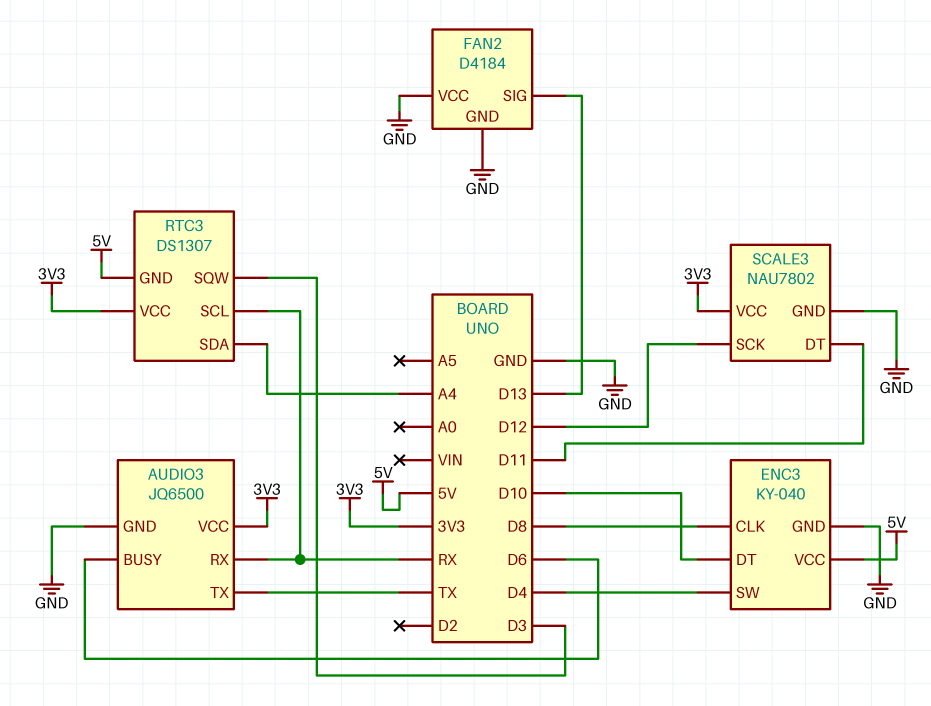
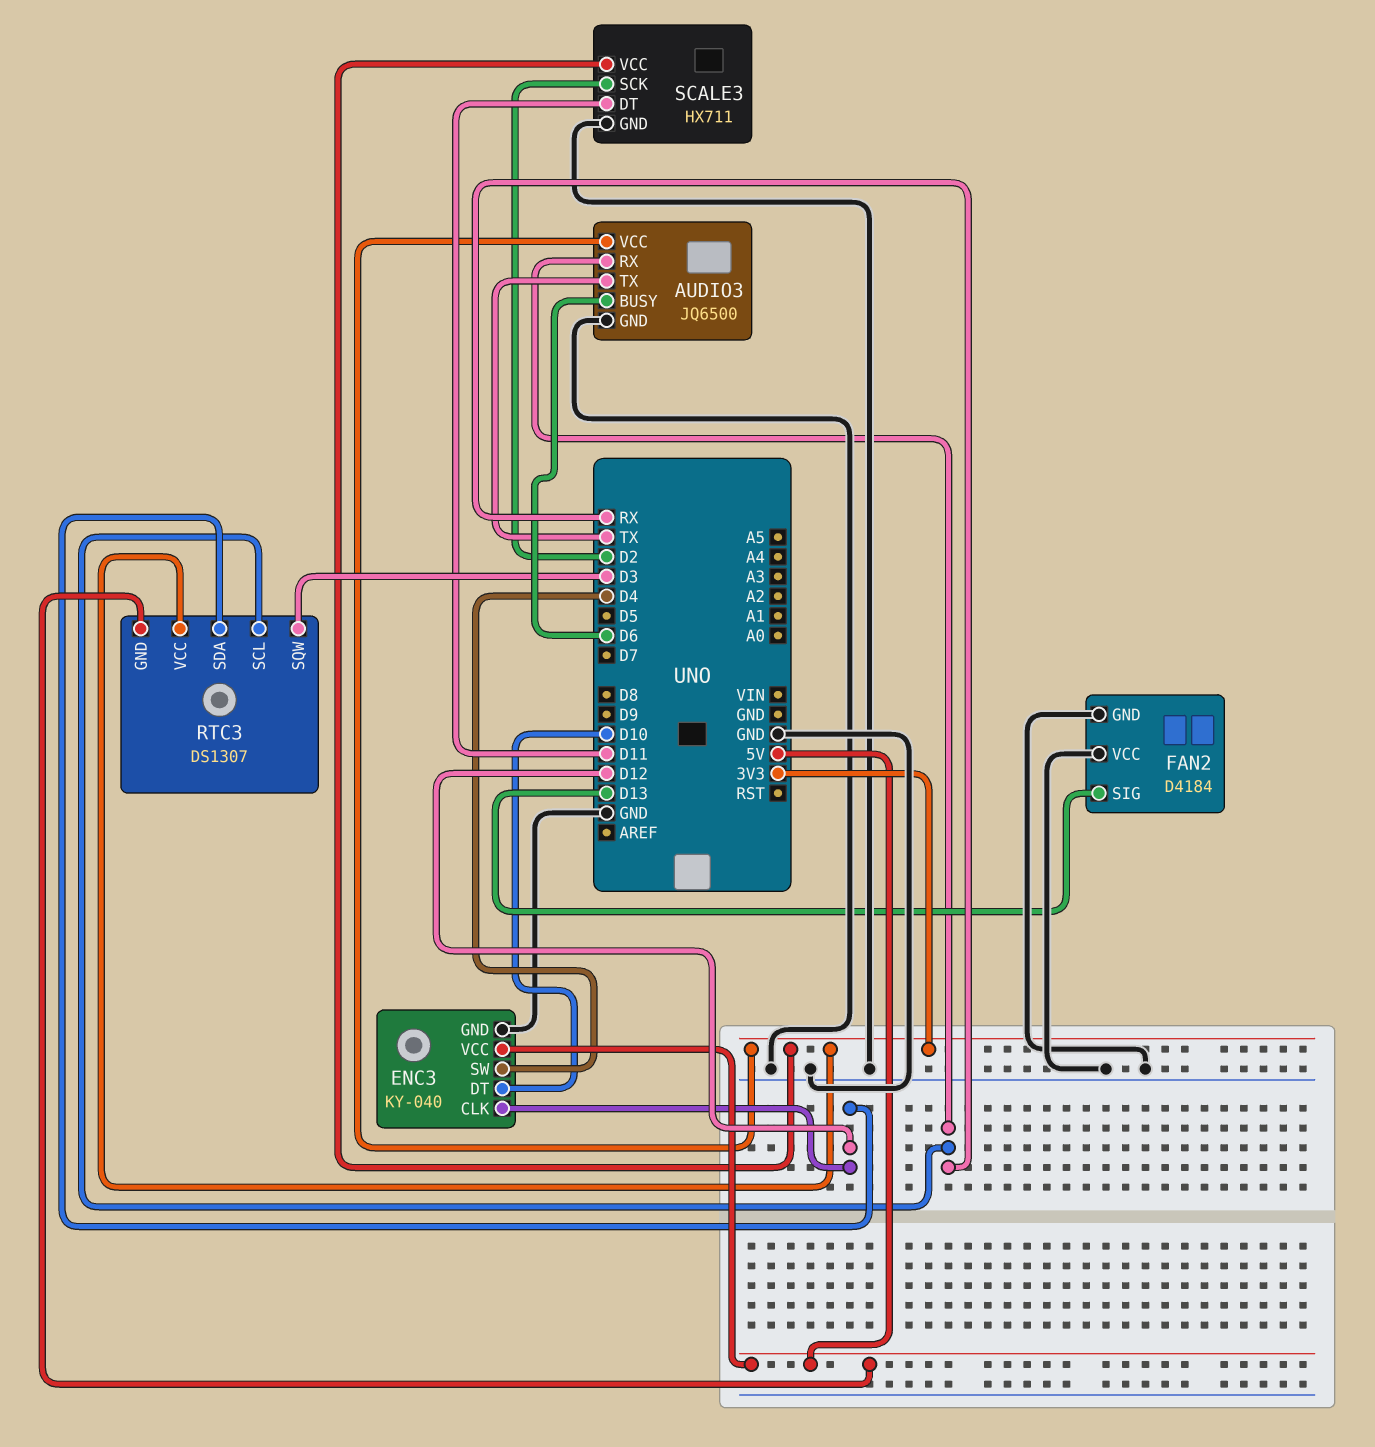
ENC3 pin CLK: D8 -> D12
RTC3 pin SDA: A4 -> D12
SCALE3: NAU7802 -> HX711
SCALE3 pin SCK: D12 -> D2

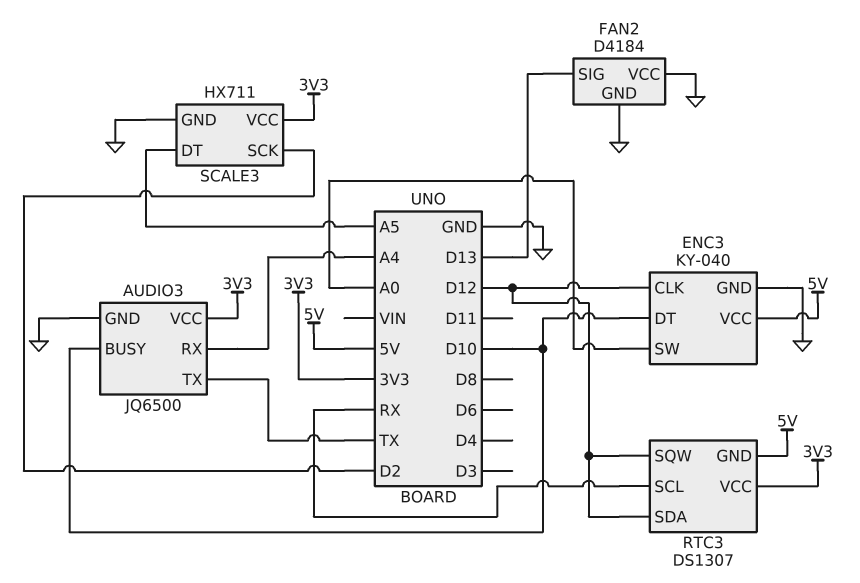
AUDIO3 pin BUSY: D6 -> D10
AUDIO3 pin RX: RX -> A4
ENC3 pin SW: D4 -> A0
RTC3 pin SQW: D3 -> D12
SCALE3 pin DT: D11 -> A5

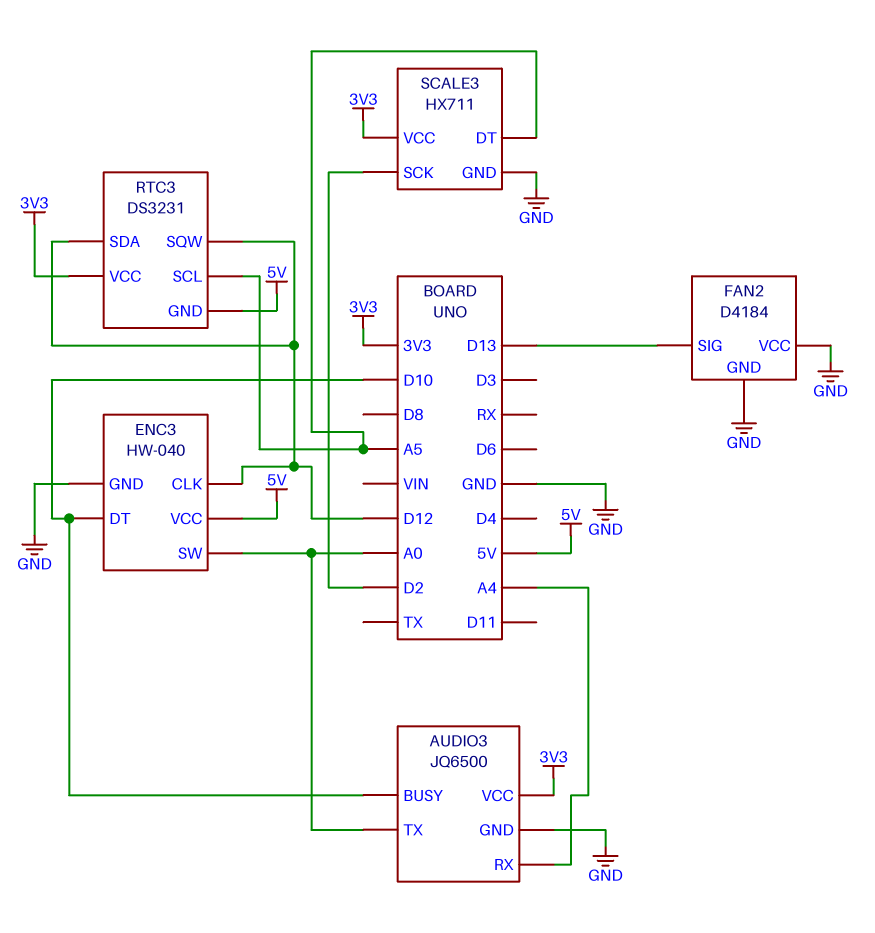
AUDIO3 pin TX: TX -> A0
ENC3: KY-040 -> HW-040
RTC3: DS1307 -> DS3231
RTC3 pin SCL: RX -> A5

